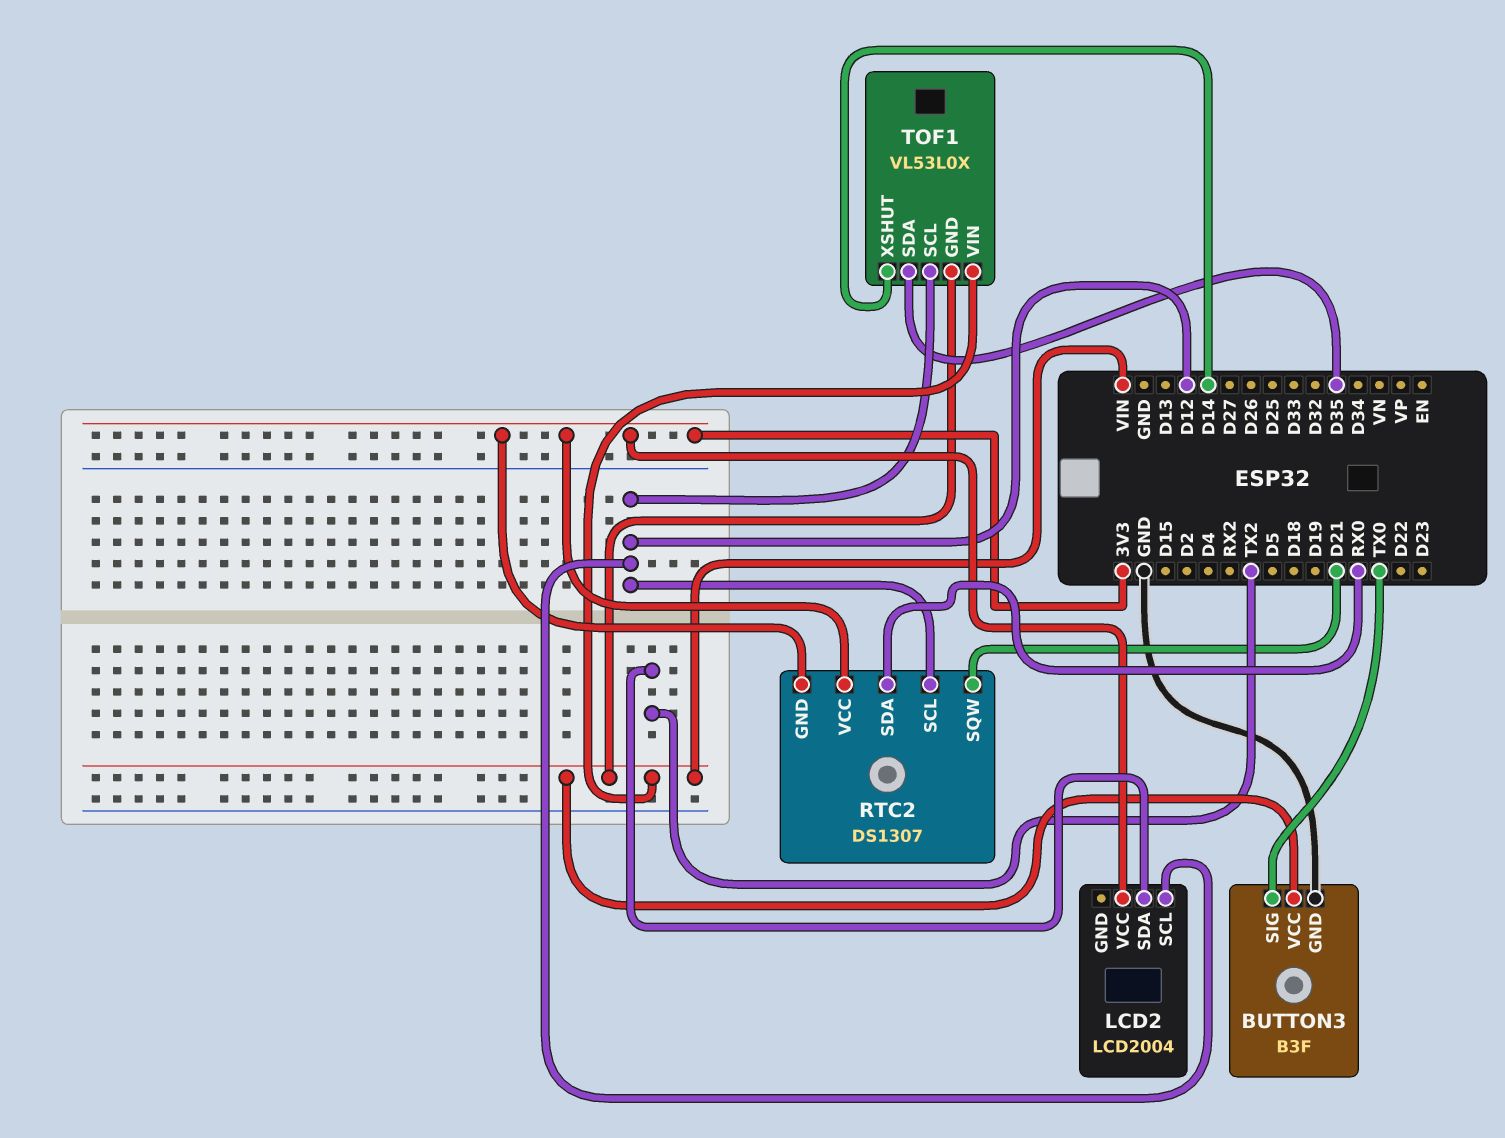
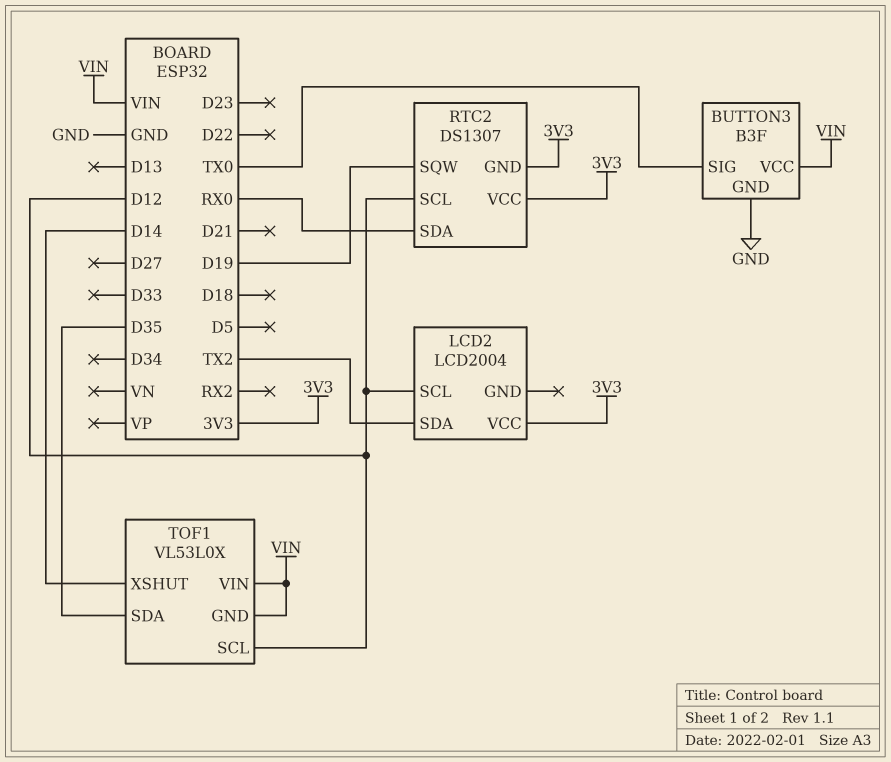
RTC2 pin SQW: D21 -> D19

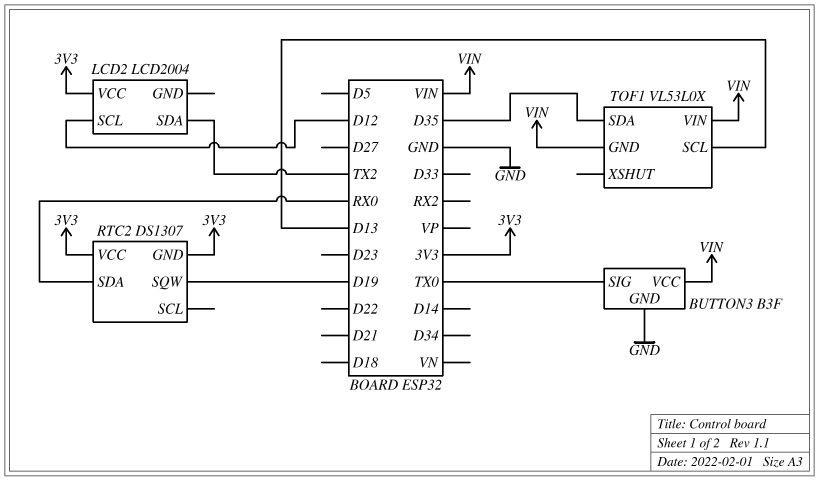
RTC2 pin SCL: D12 -> none
TOF1 pin SCL: D12 -> D13
TOF1 pin XSHUT: D14 -> none

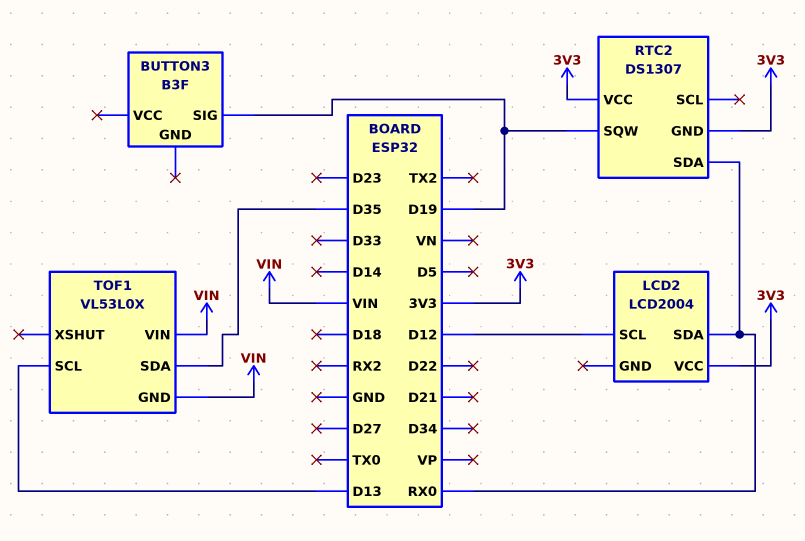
BUTTON3 pin GND: GND -> none
BUTTON3 pin SIG: TX0 -> D19
BUTTON3 pin VCC: VIN -> none
LCD2 pin SDA: TX2 -> RX0

